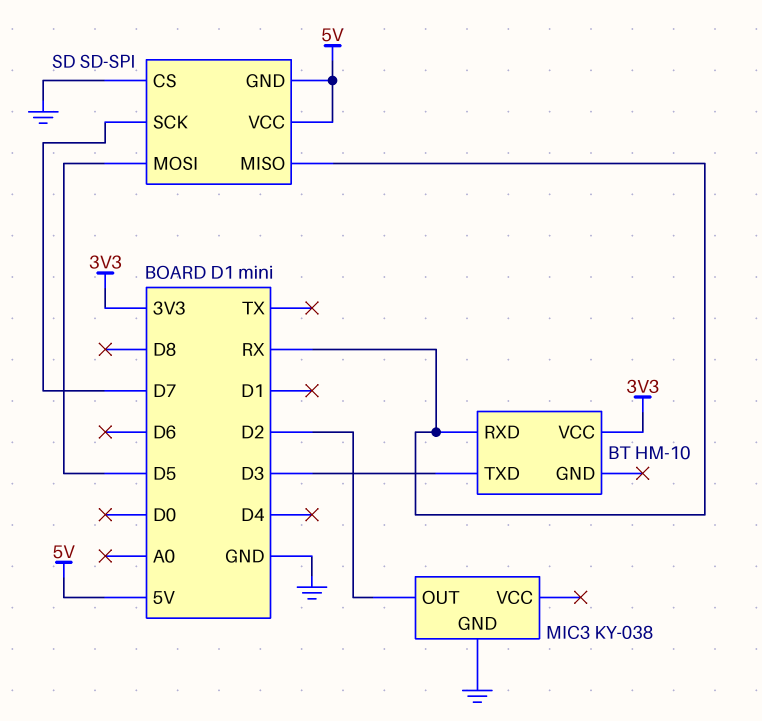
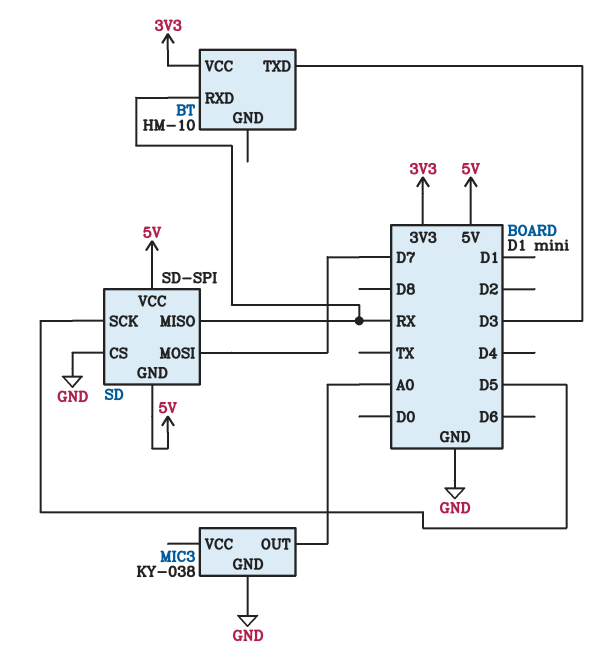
MIC3 pin OUT: D2 -> A0
SD pin MOSI: D5 -> D7
SD pin SCK: D7 -> D5

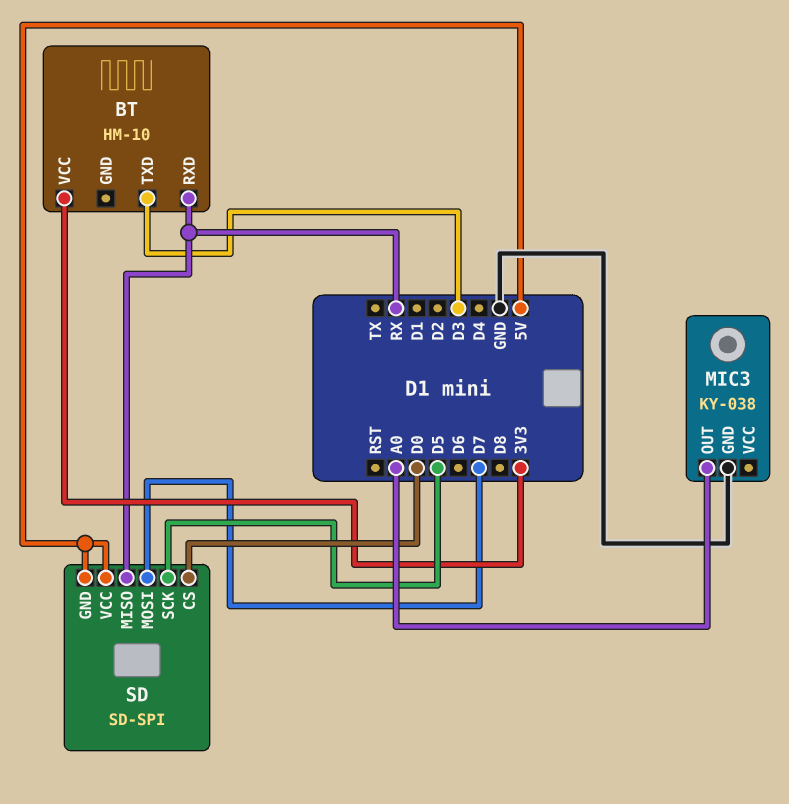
SD pin CS: GND -> D0

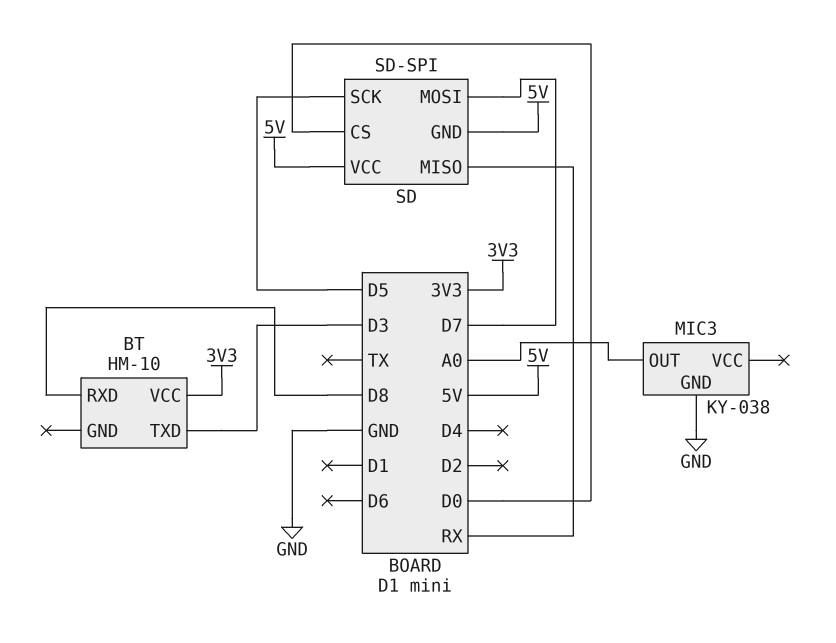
BT pin RXD: RX -> D8

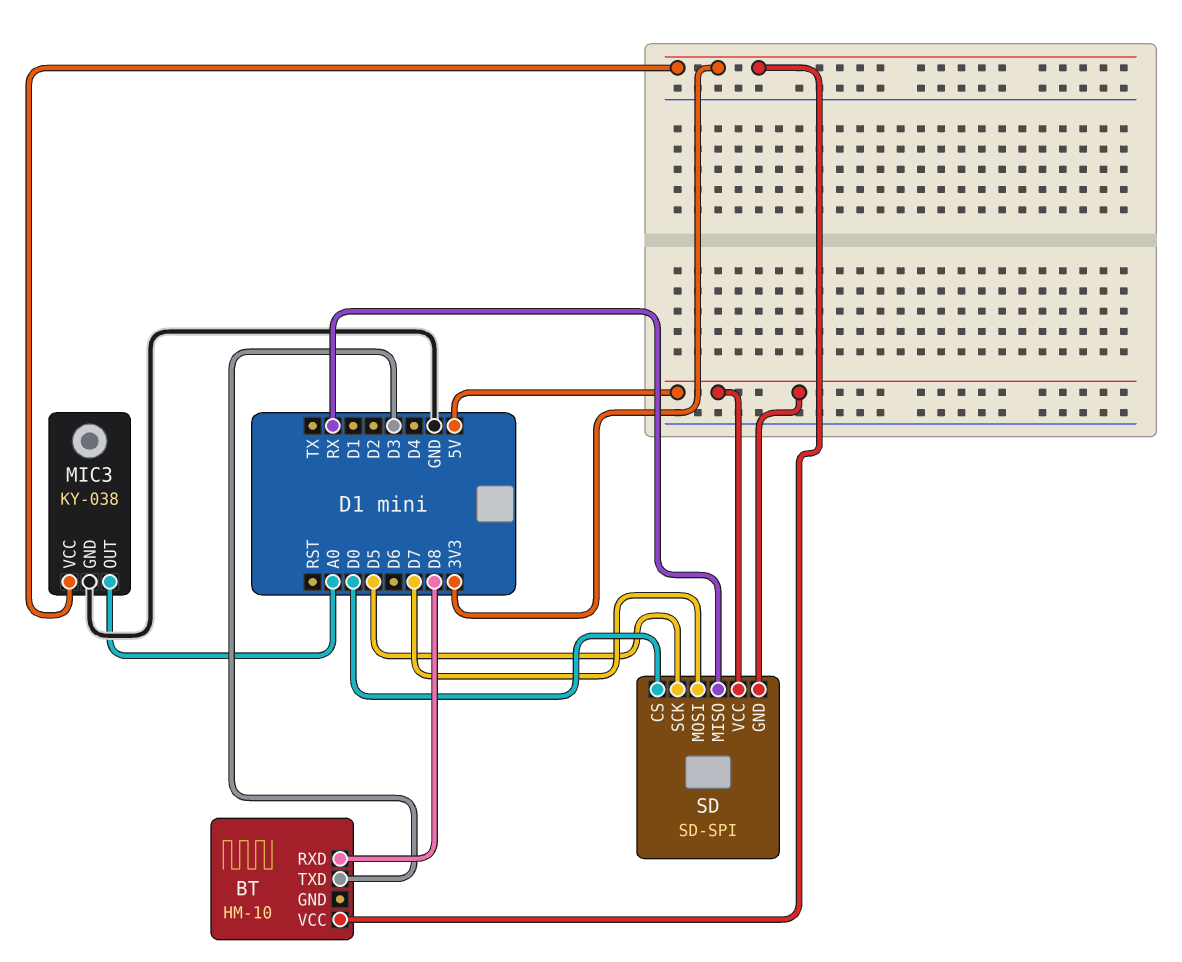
MIC3 pin VCC: none -> 3V3

